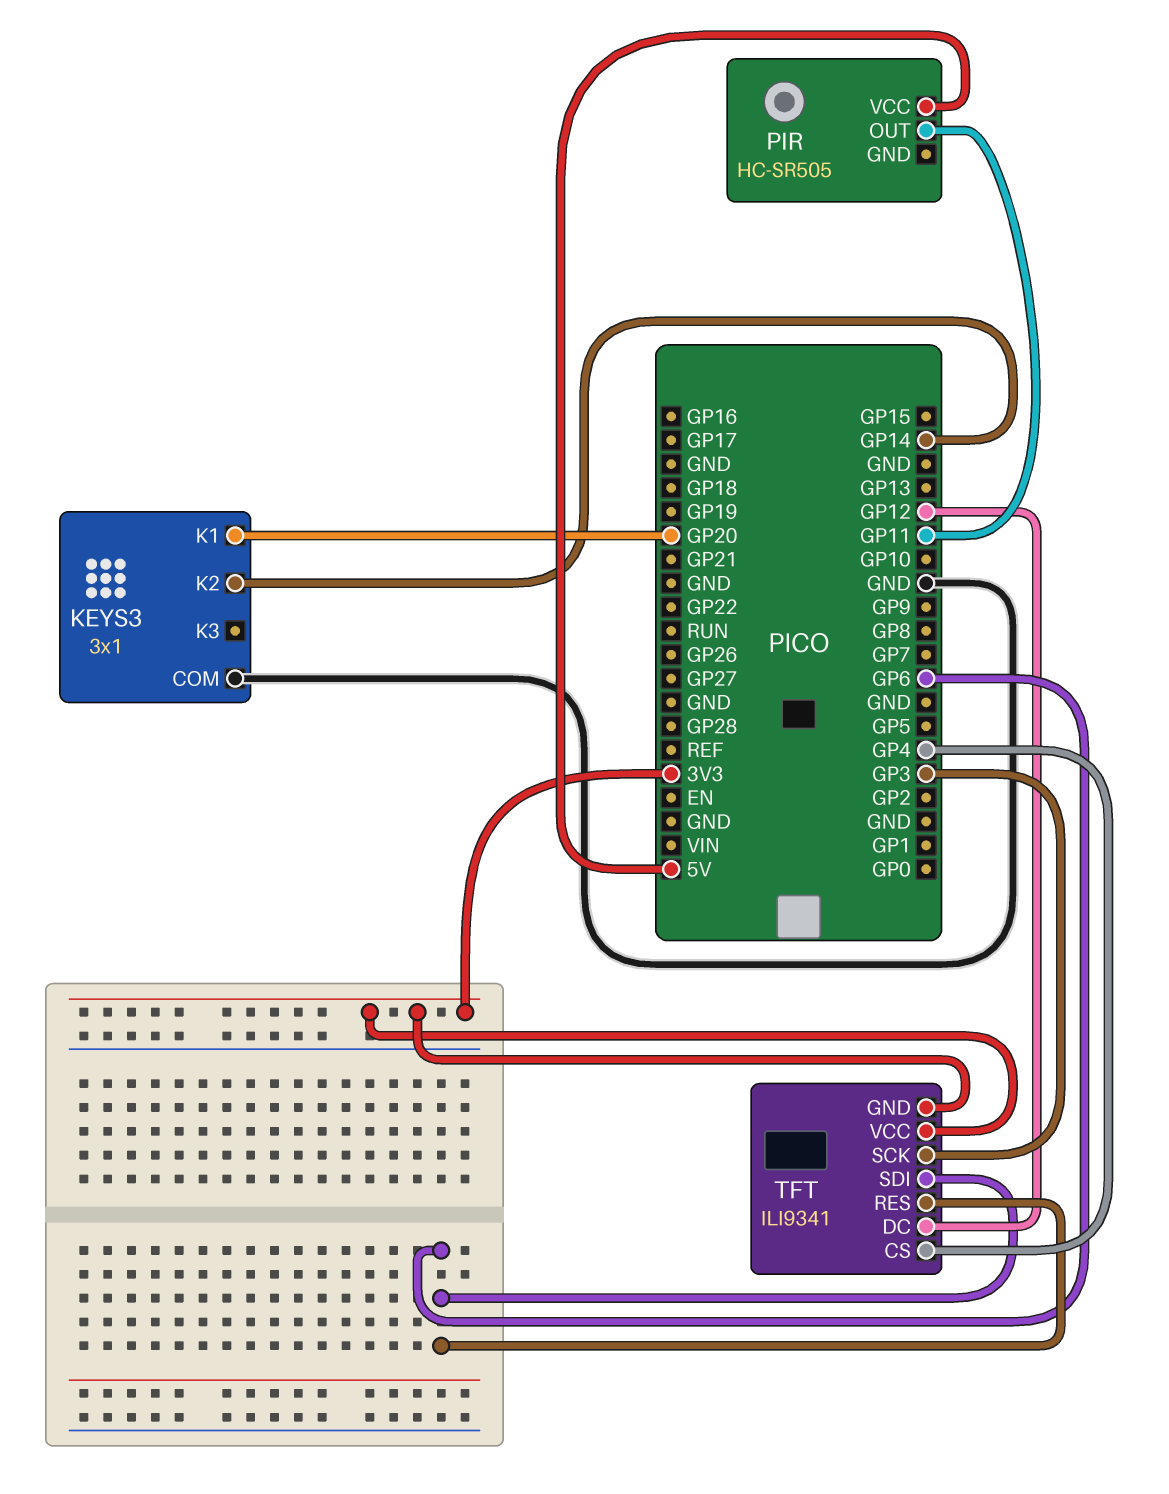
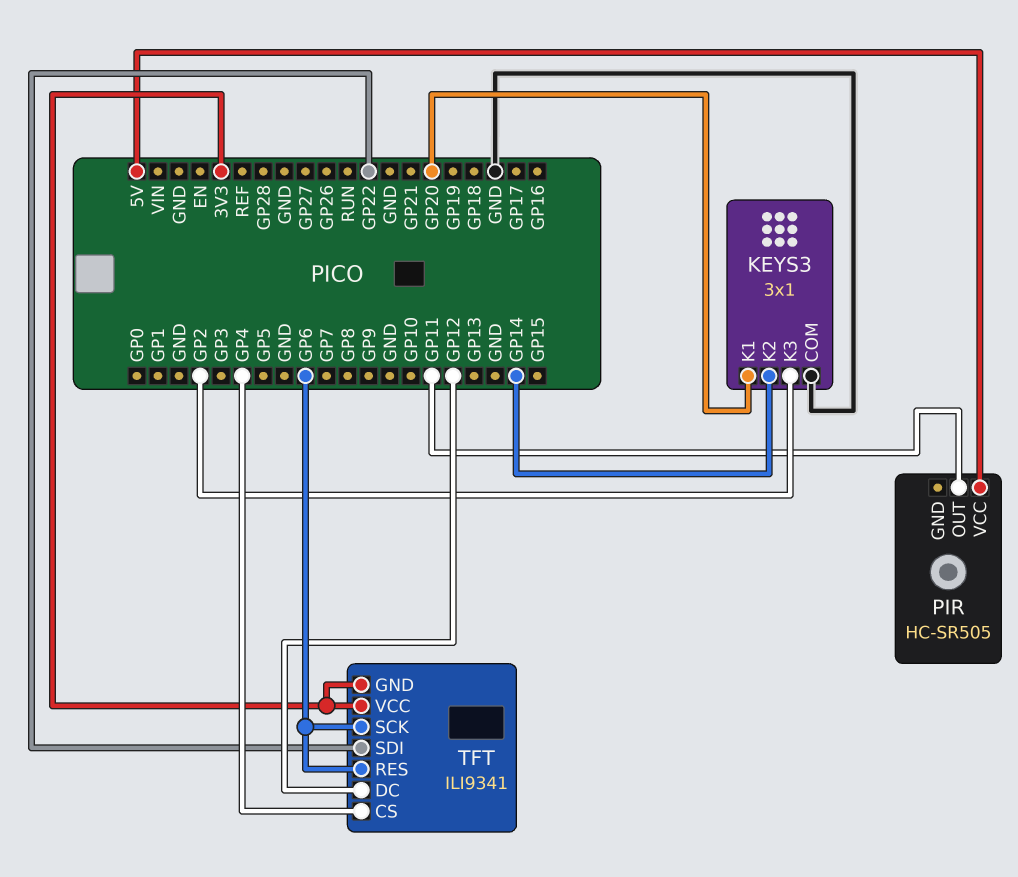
KEYS3 pin K3: none -> GP2
TFT pin SCK: GP3 -> GP6
TFT pin SDI: GP6 -> GP22

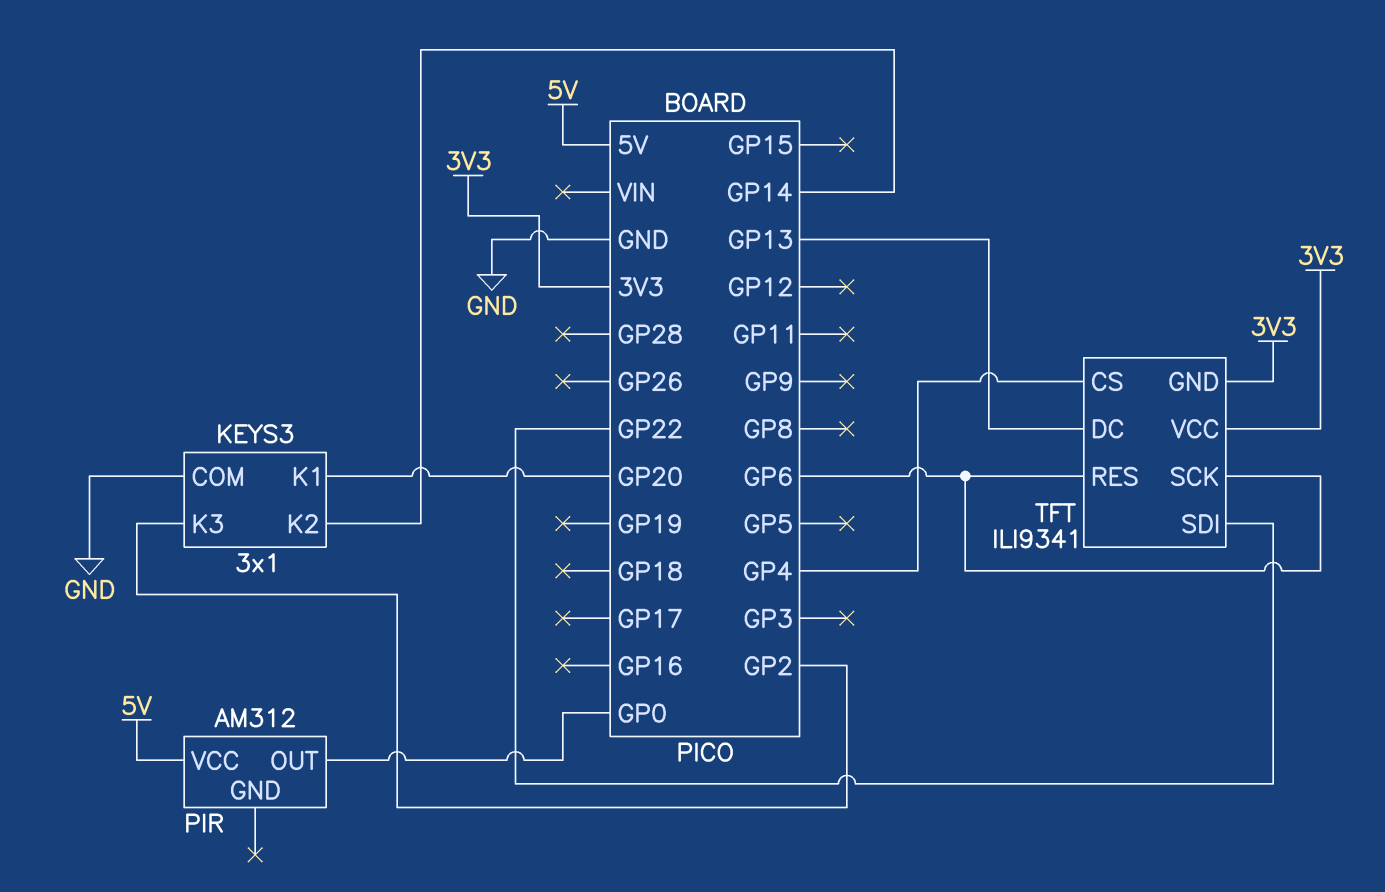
PIR: HC-SR505 -> AM312
PIR pin OUT: GP11 -> GP0
TFT pin DC: GP12 -> GP13

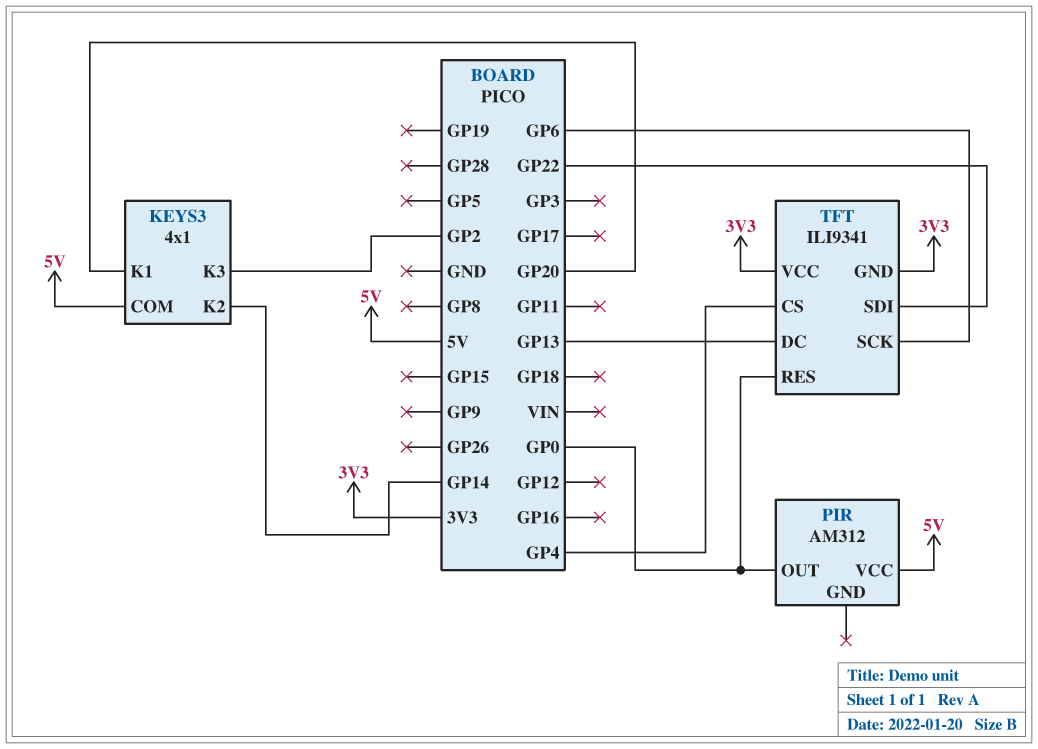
KEYS3: 3x1 -> 4x1
KEYS3 pin COM: GND -> 5V
TFT pin RES: GP6 -> GP0

